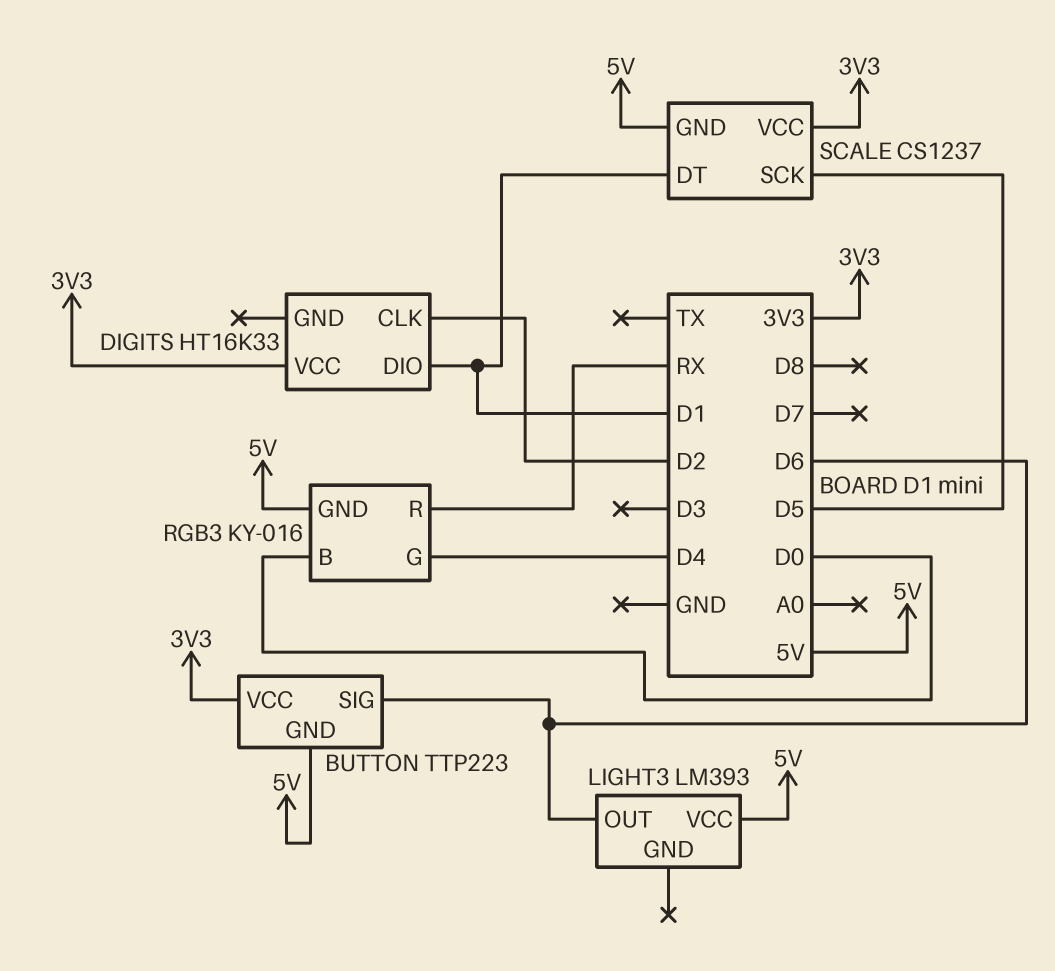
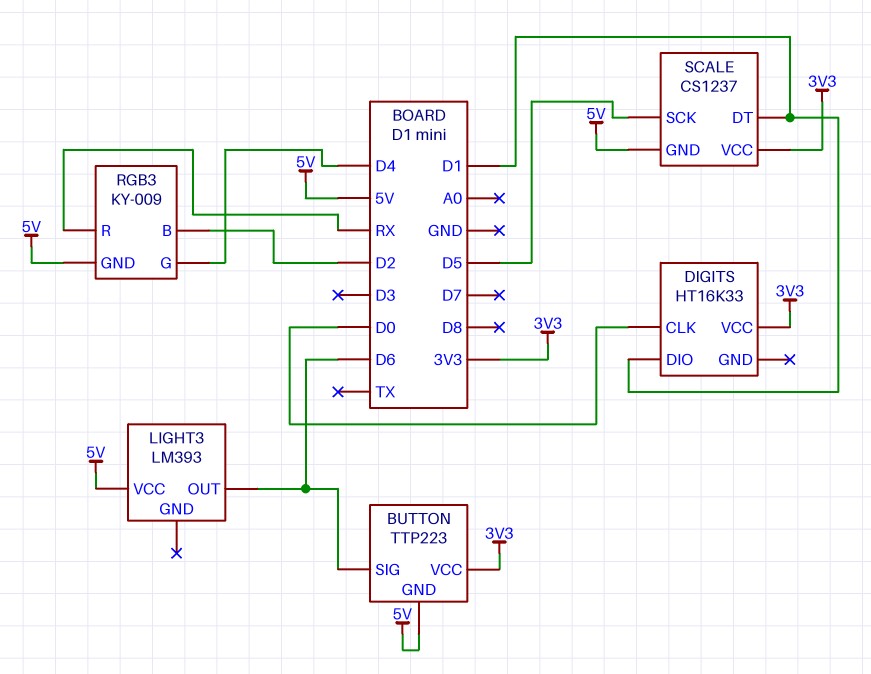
DIGITS pin CLK: D2 -> D0
RGB3: KY-016 -> KY-009
RGB3 pin B: D0 -> D2

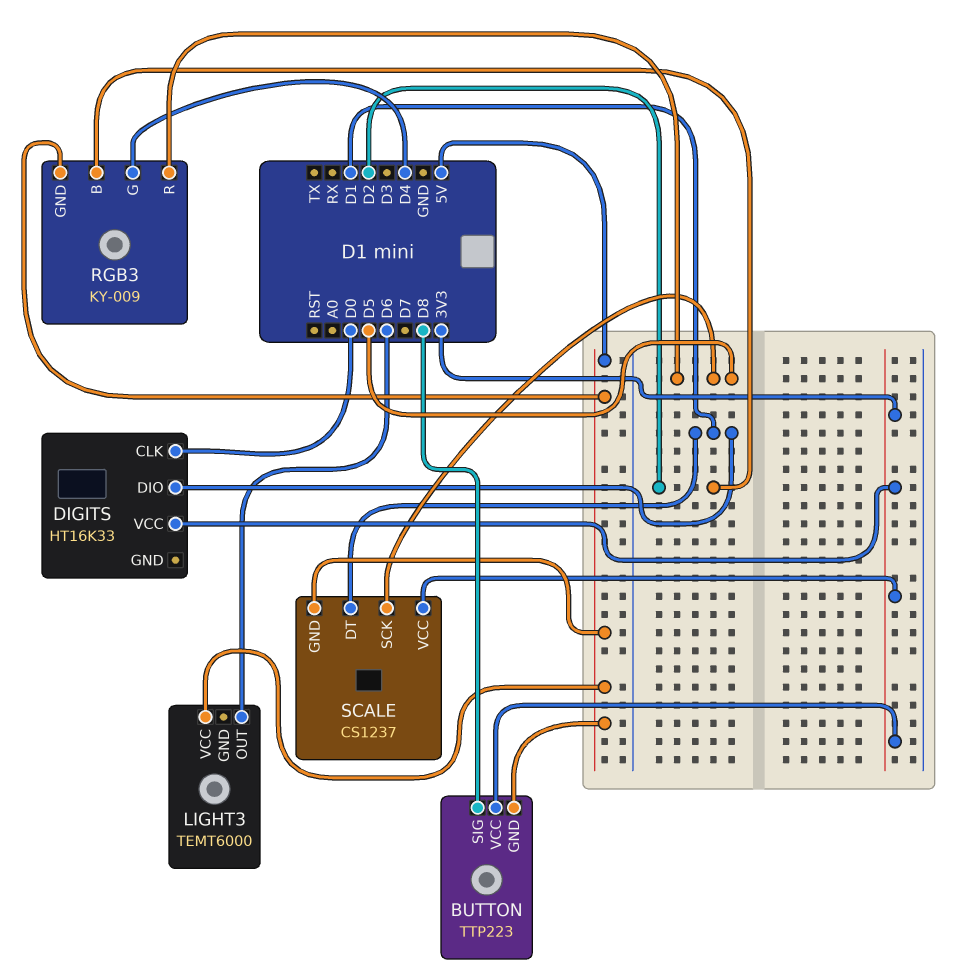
BUTTON pin SIG: D6 -> D8
LIGHT3: LM393 -> TEMT6000
RGB3 pin R: RX -> D5

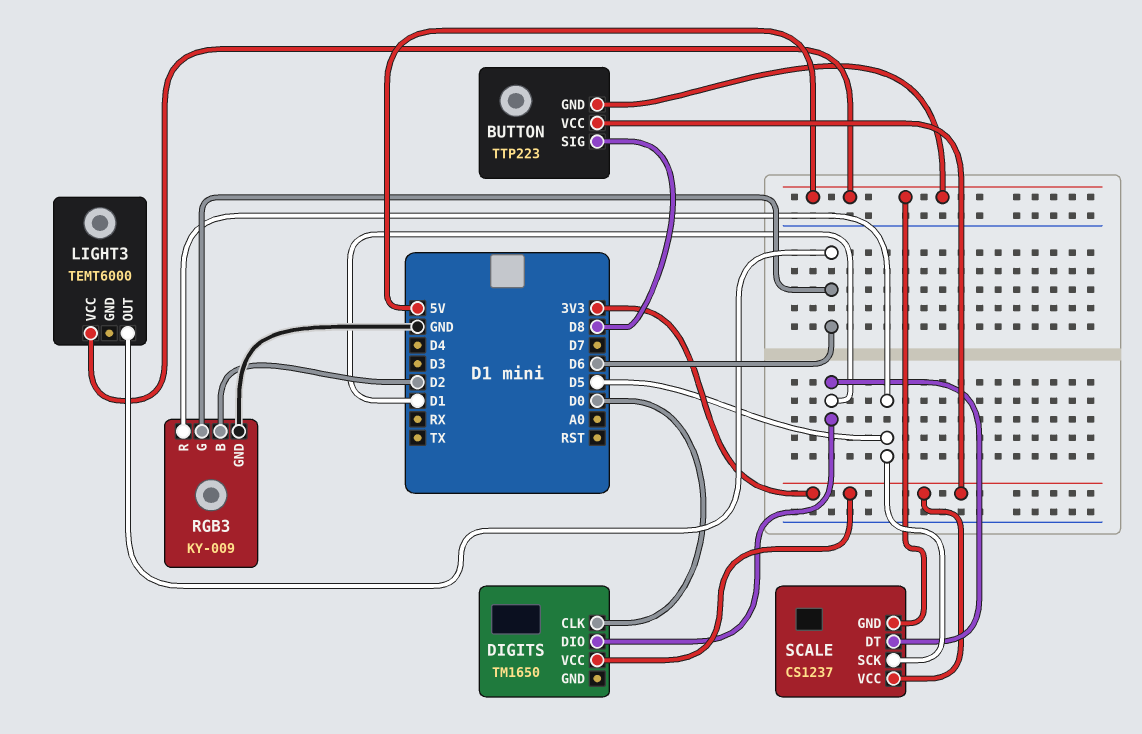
DIGITS: HT16K33 -> TM1650
RGB3 pin G: D4 -> D6
RGB3 pin GND: 5V -> GND

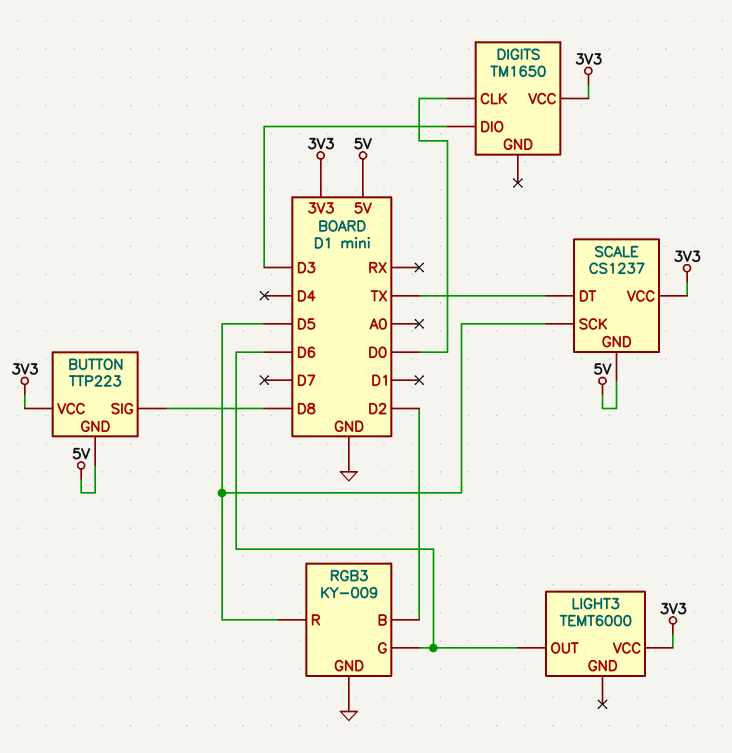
DIGITS pin DIO: D1 -> D3
LIGHT3 pin VCC: 5V -> 3V3
SCALE pin DT: D1 -> TX

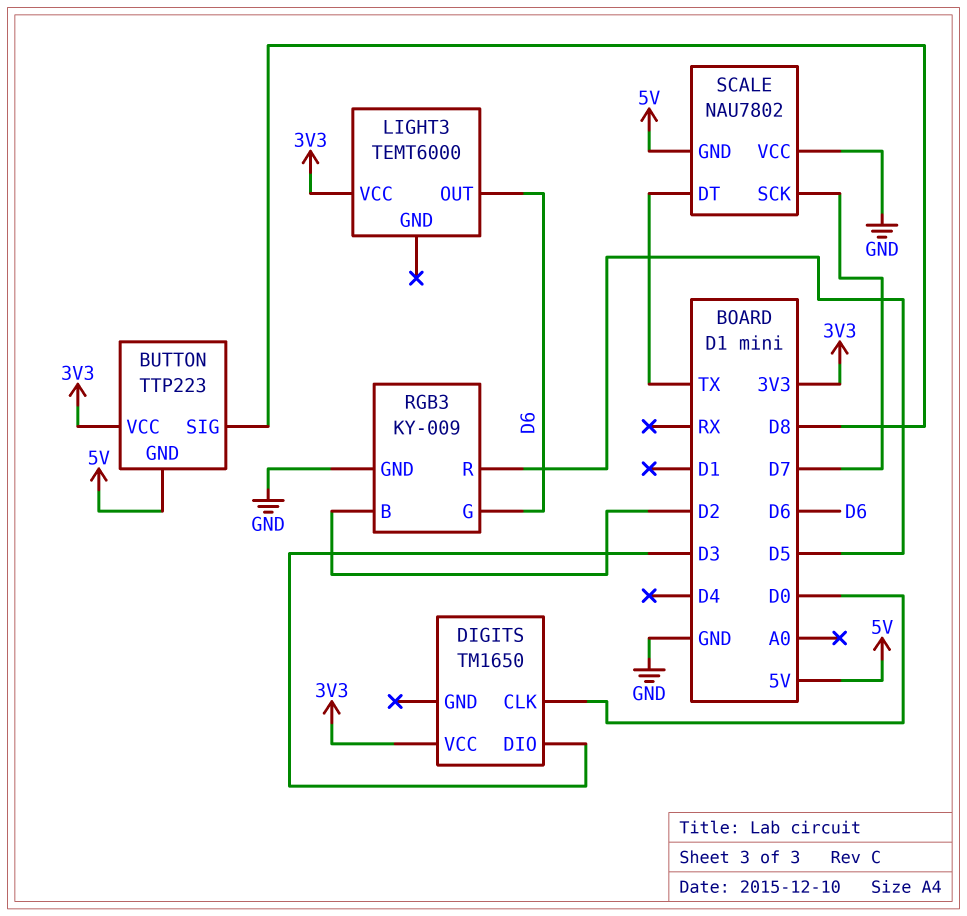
SCALE: CS1237 -> NAU7802
SCALE pin SCK: D5 -> D7
SCALE pin VCC: 3V3 -> GND

